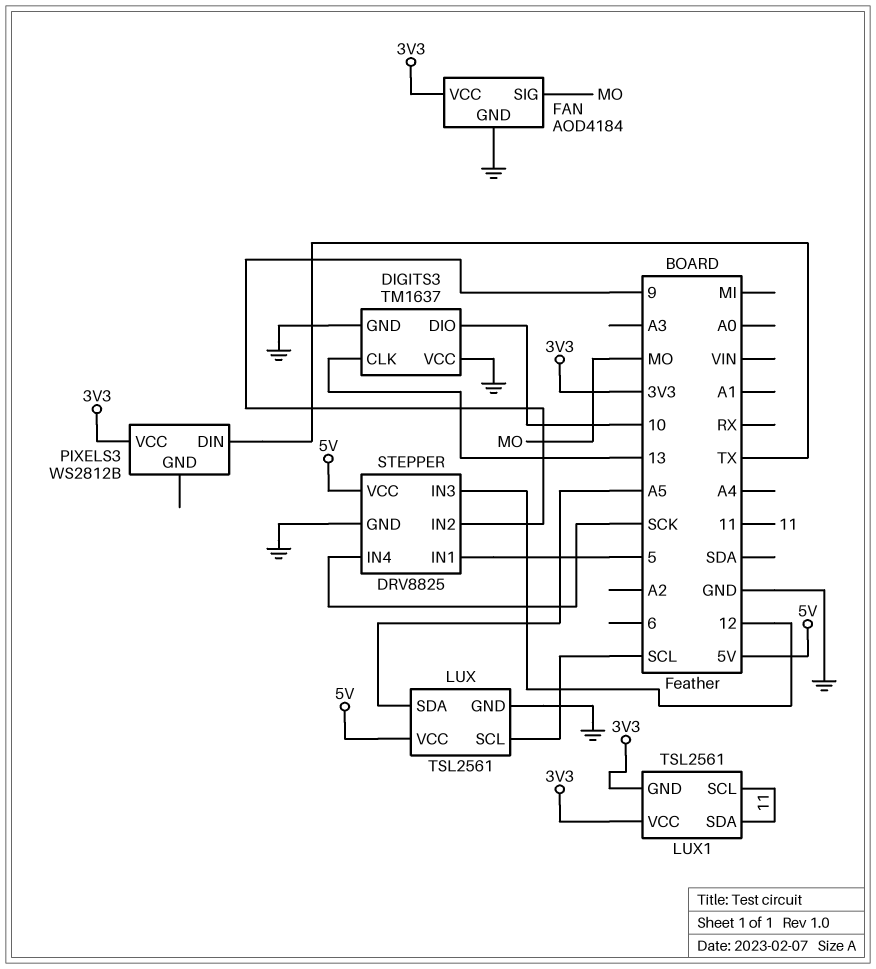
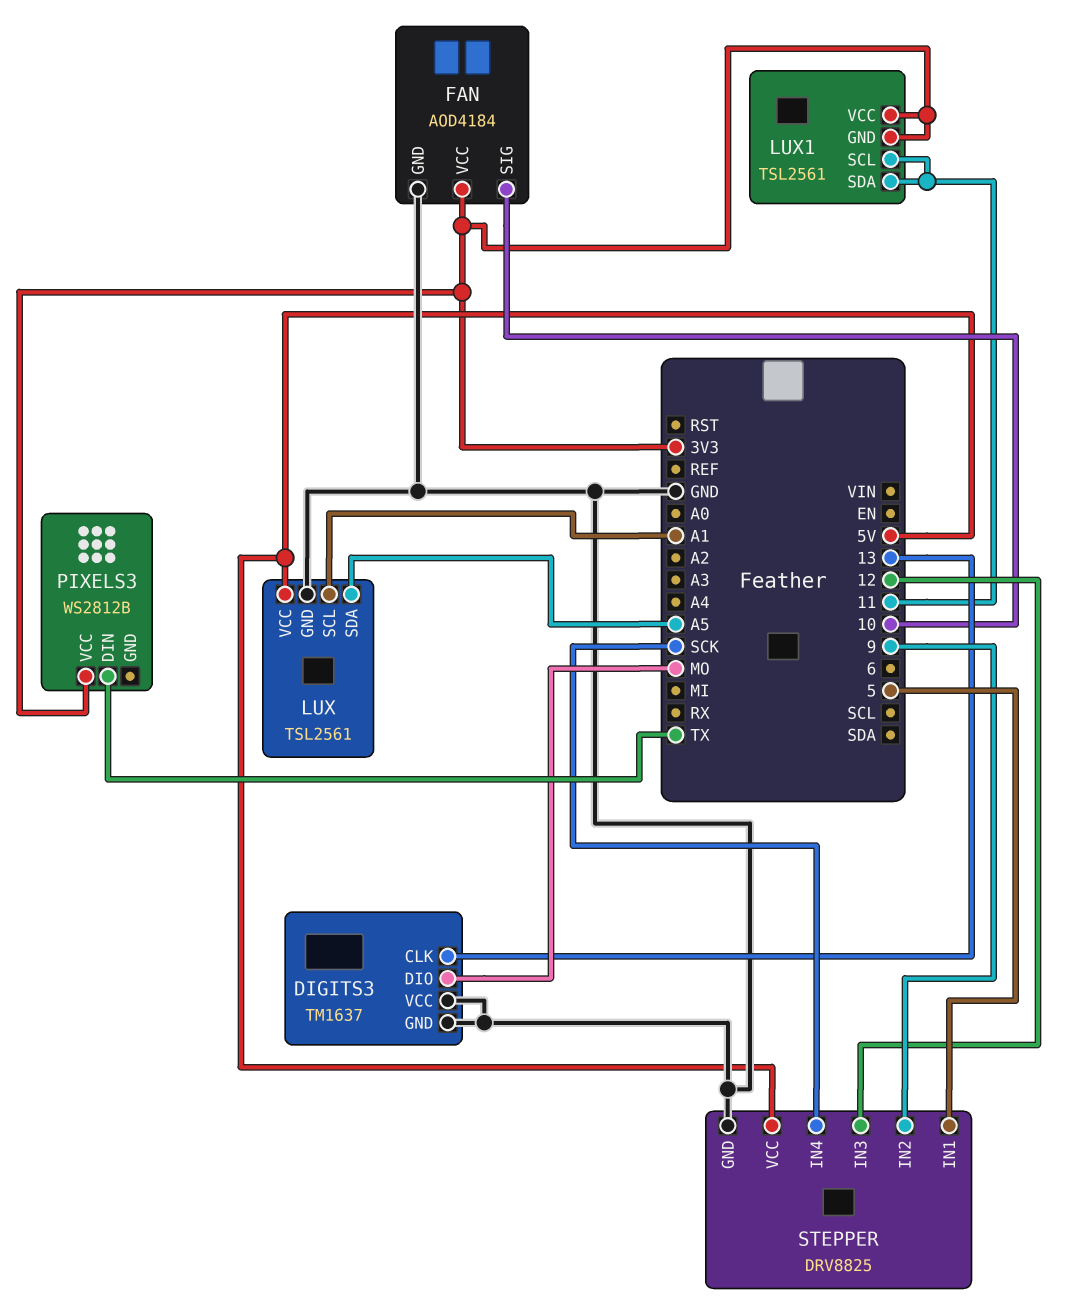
DIGITS3 pin DIO: 10 -> MO
FAN pin SIG: MO -> 10
LUX pin SCL: SCL -> A1

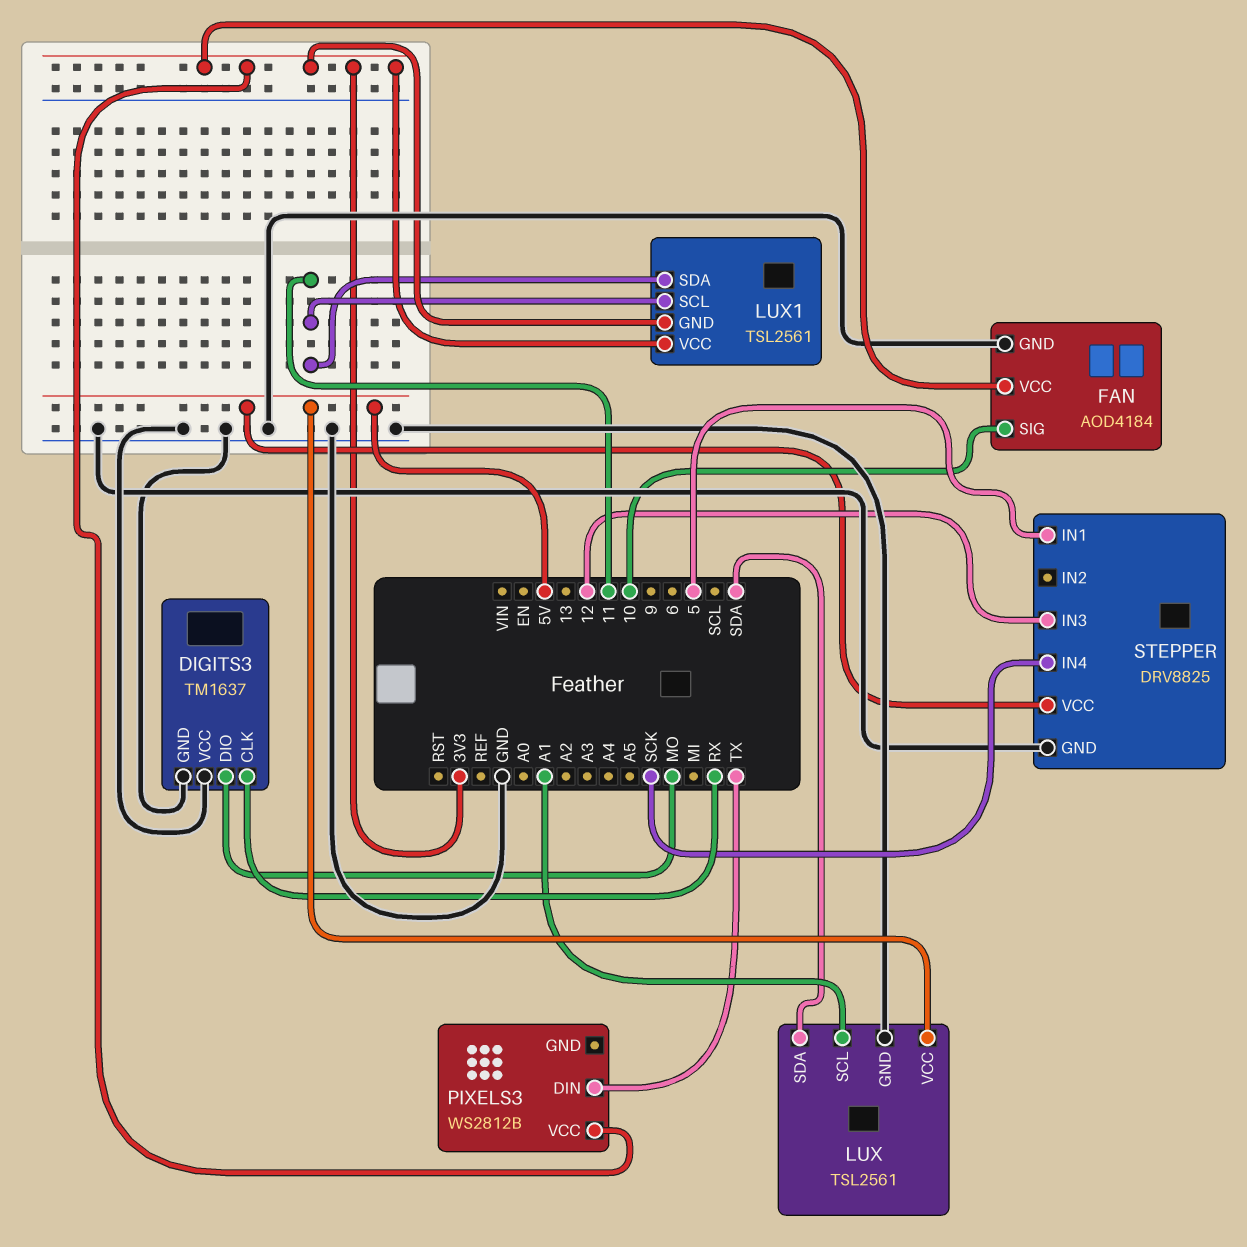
DIGITS3 pin CLK: 13 -> RX
LUX pin SDA: A5 -> SDA
STEPPER pin IN2: 9 -> none

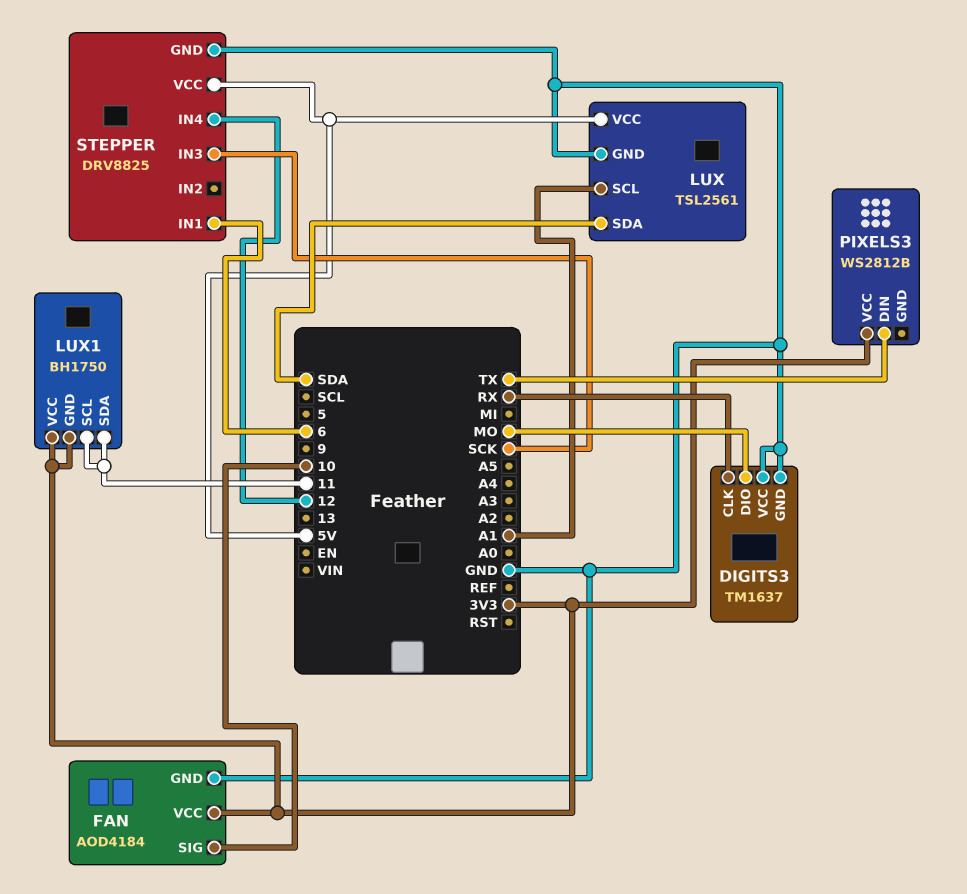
LUX1: TSL2561 -> BH1750
STEPPER pin IN1: 5 -> 6
STEPPER pin IN3: 12 -> SCK
STEPPER pin IN4: SCK -> 12

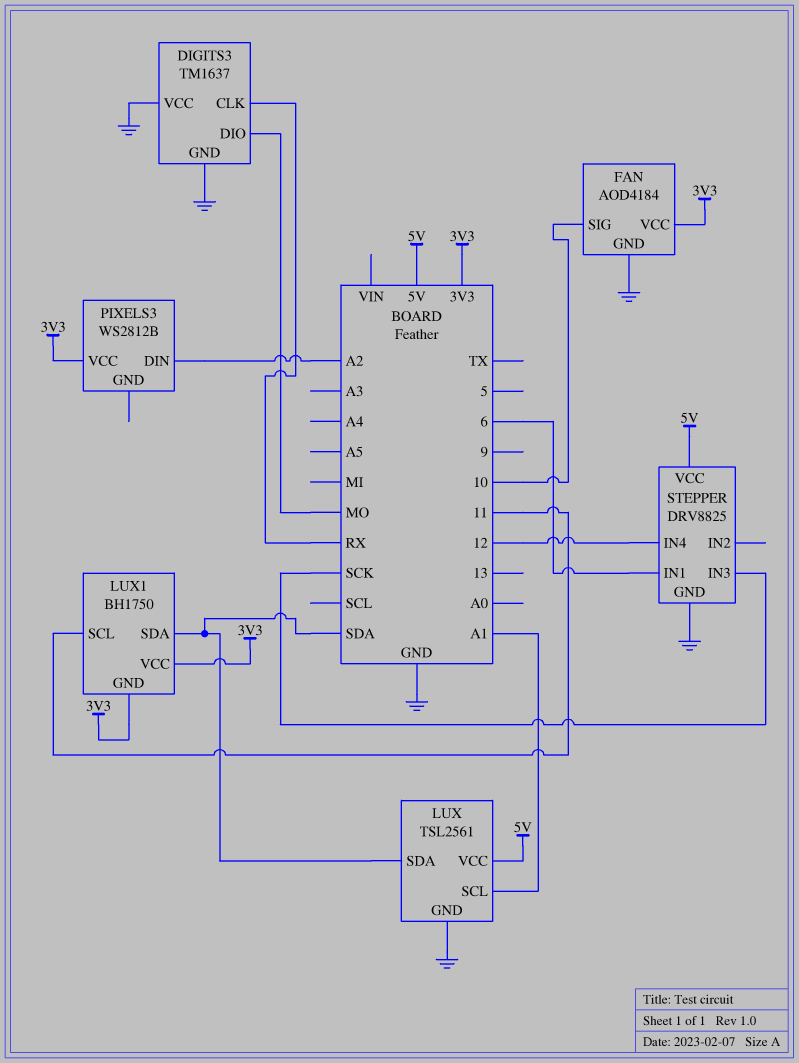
LUX1 pin SDA: 11 -> SDA
PIXELS3 pin DIN: TX -> A2

